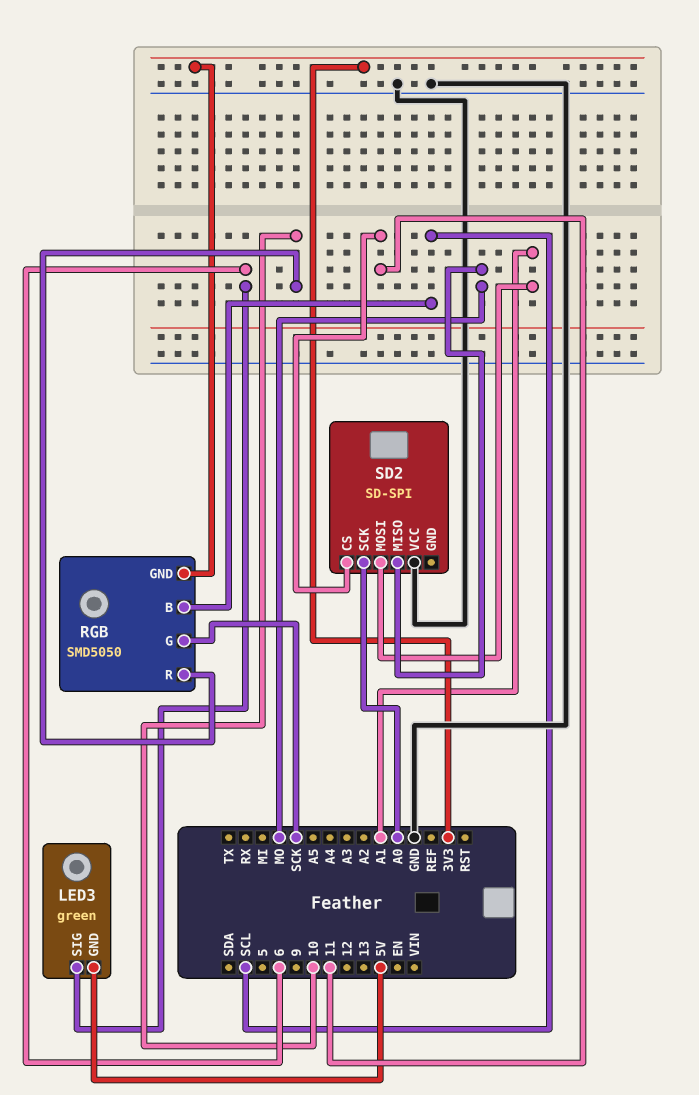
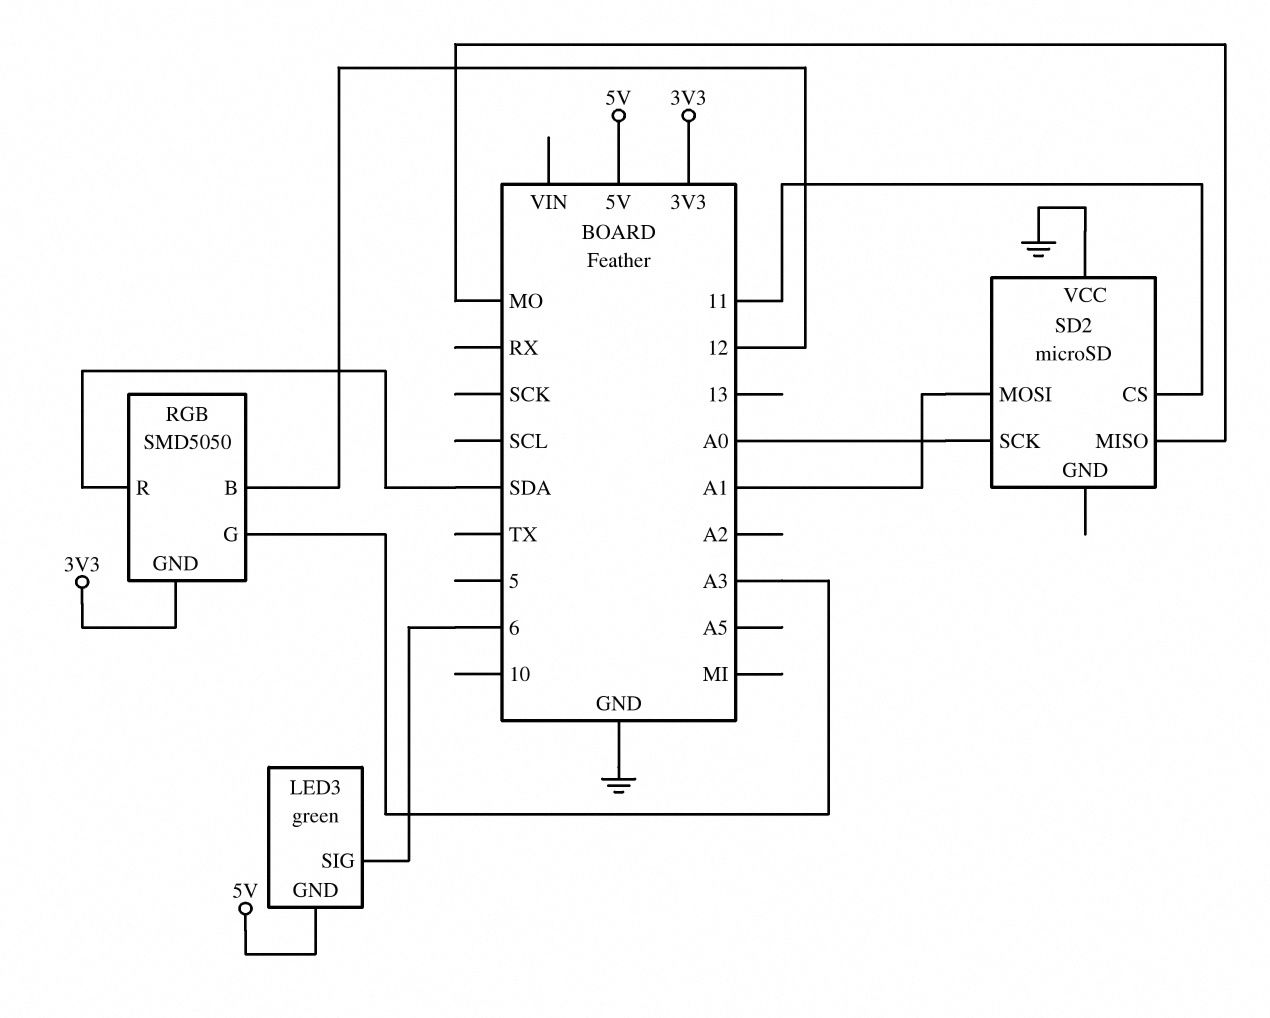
RGB pin B: SCL -> 12
RGB pin G: SCK -> A3
RGB pin R: 10 -> SDA
SD2: SD-SPI -> microSD

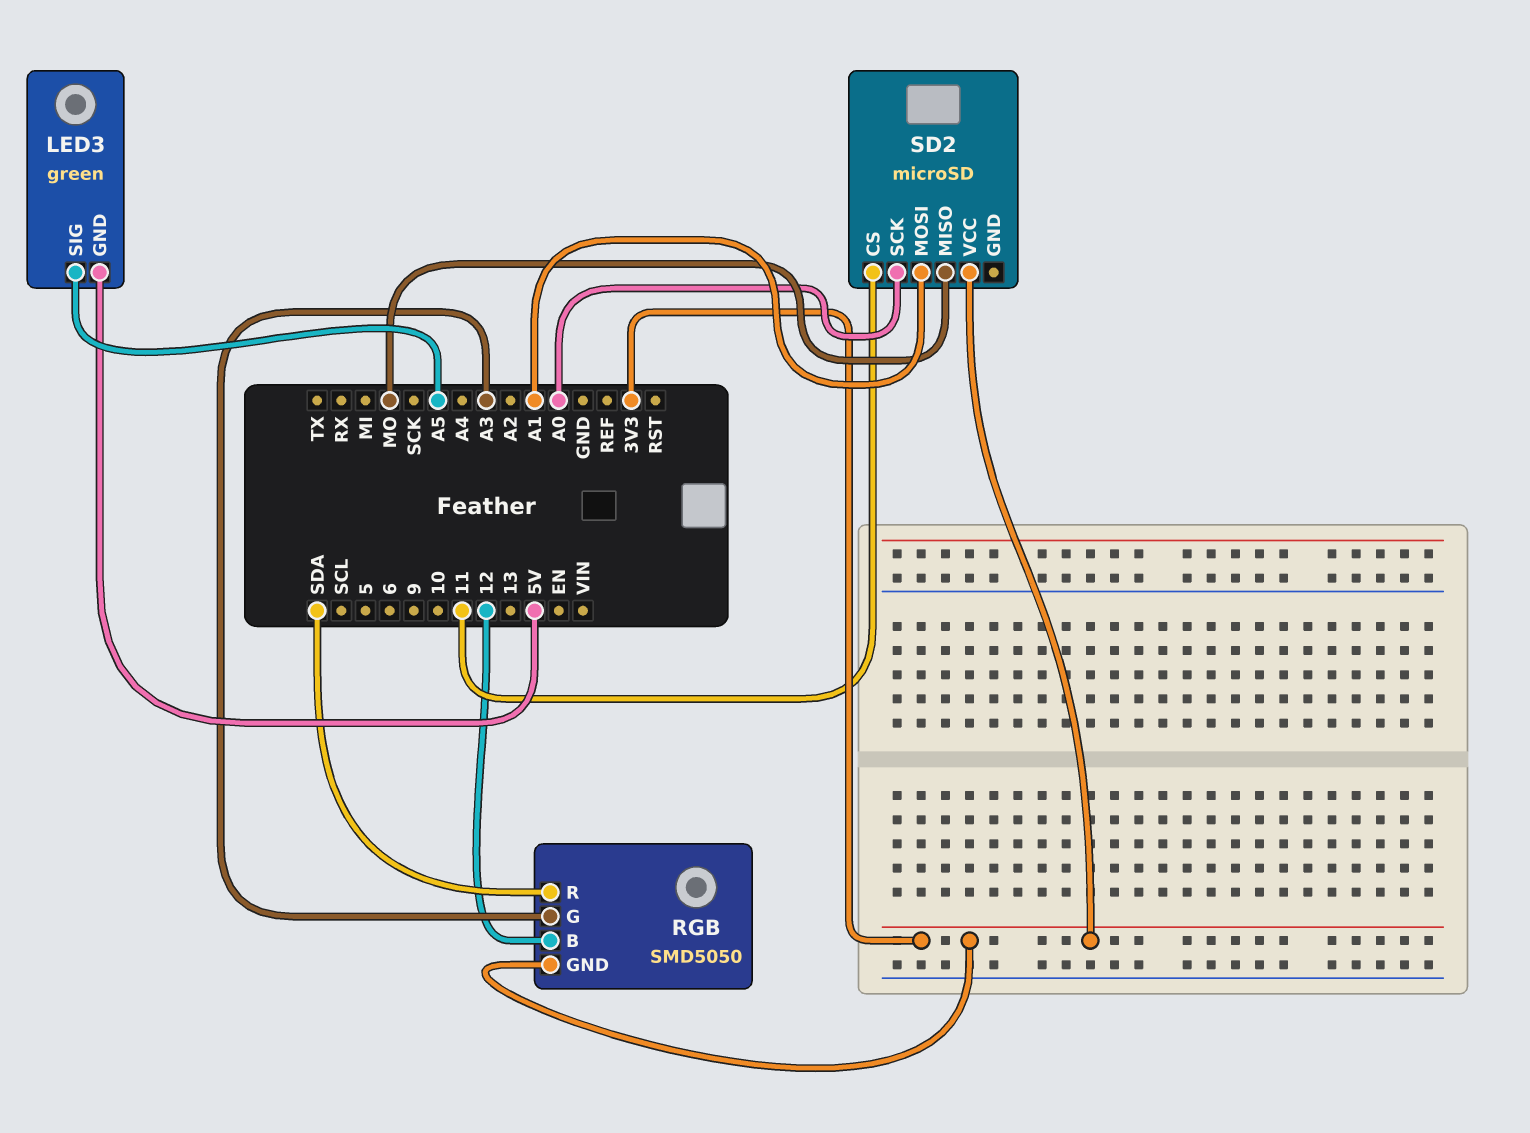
LED3 pin SIG: 6 -> A5
SD2 pin VCC: GND -> 3V3

